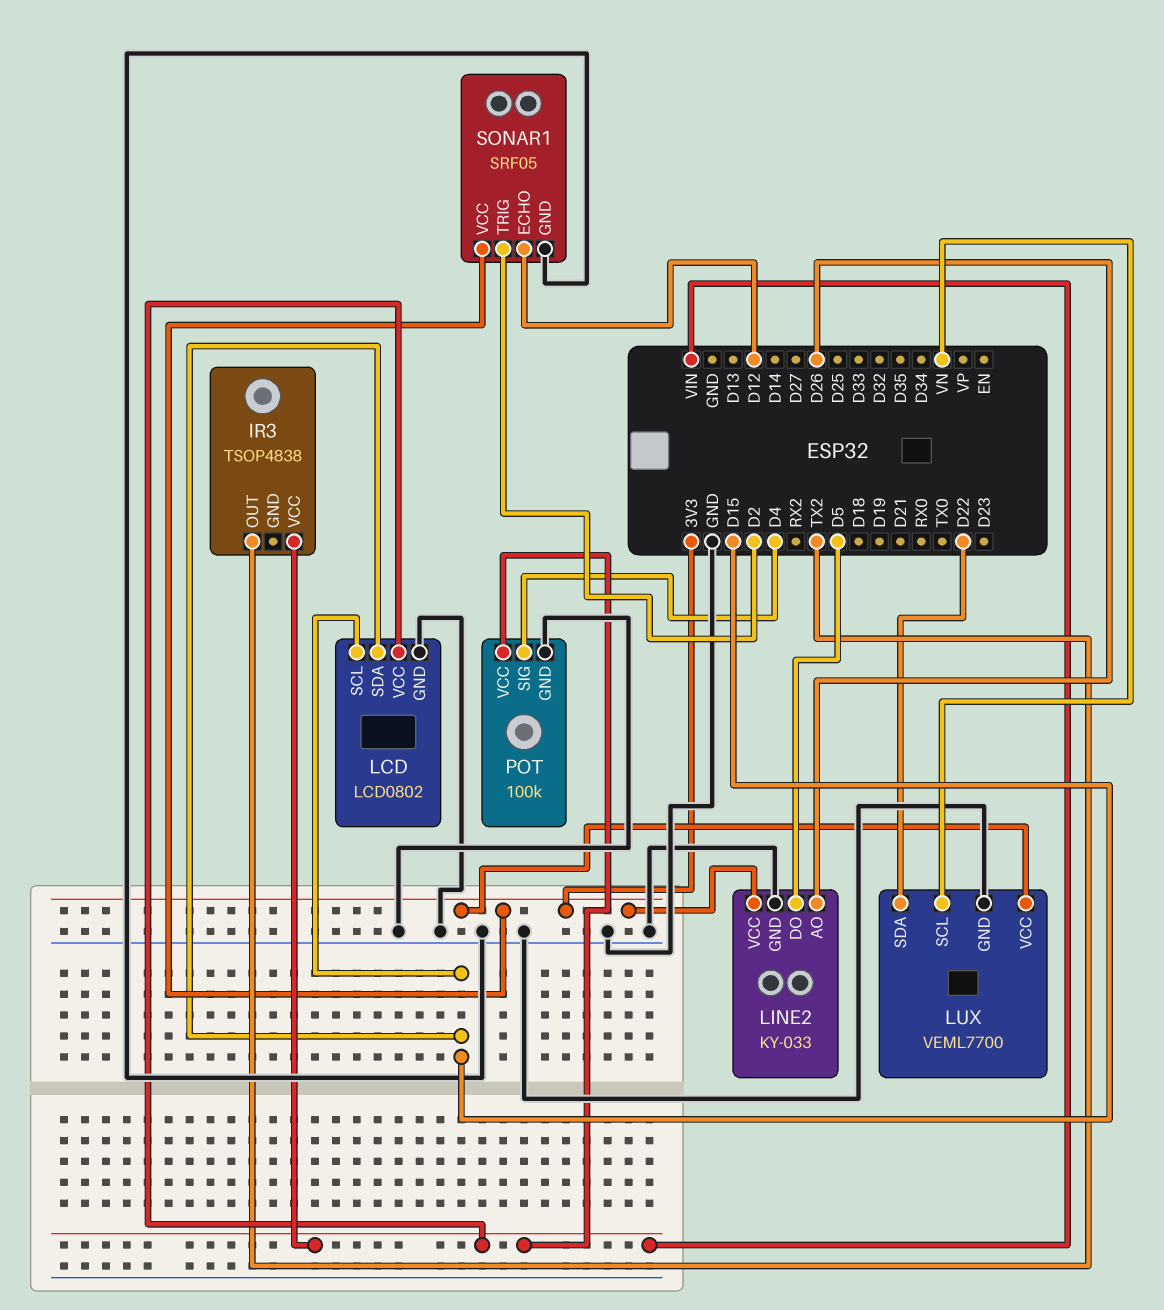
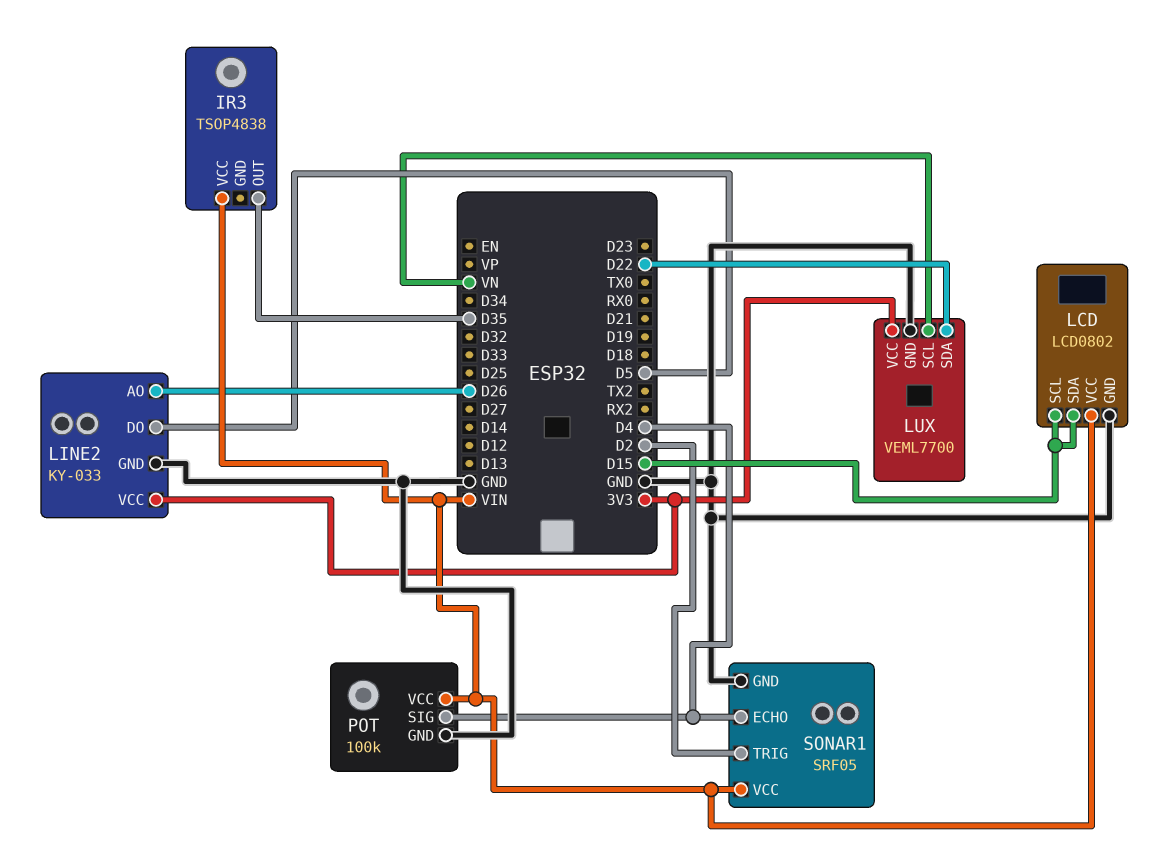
IR3 pin OUT: TX2 -> D35
SONAR1 pin ECHO: D12 -> D4
SONAR1 pin VCC: 3V3 -> VIN

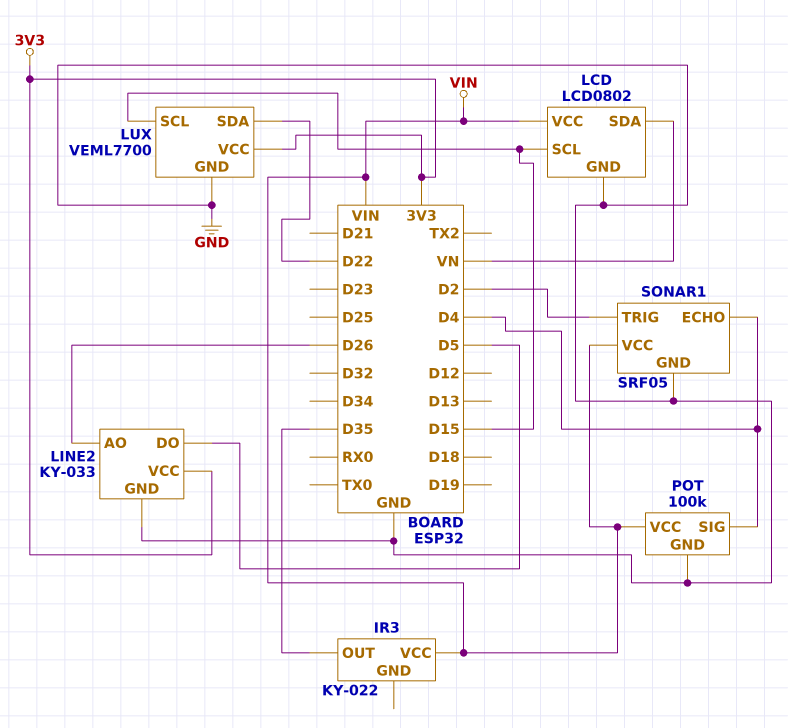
IR3: TSOP4838 -> KY-022
LCD pin SDA: D15 -> VN
LUX pin SCL: VN -> D15

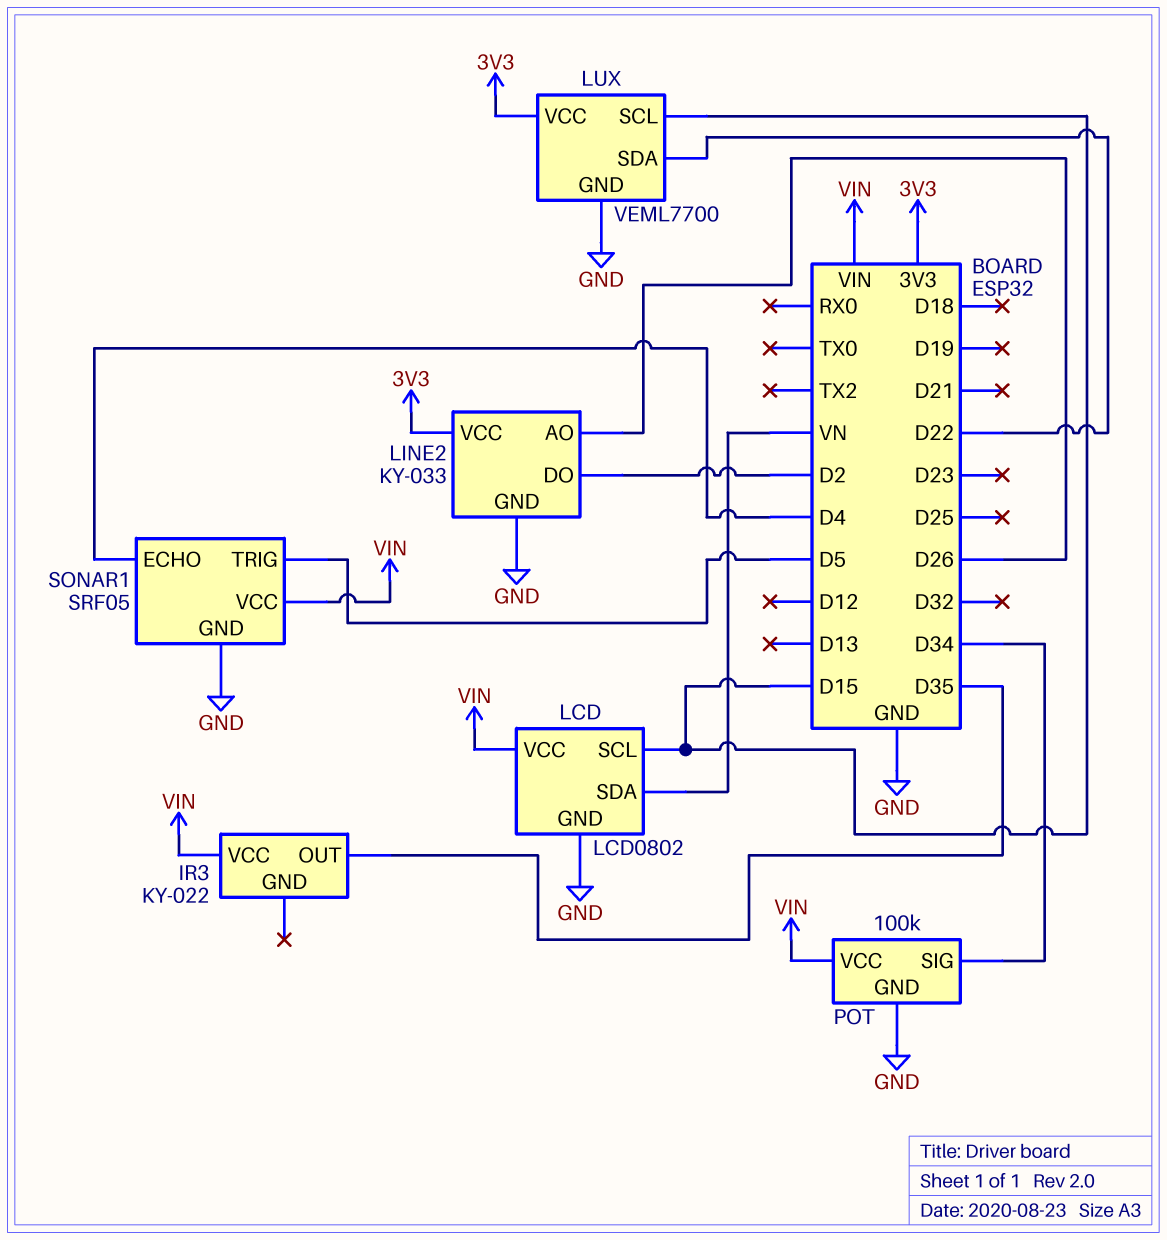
LINE2 pin DO: D5 -> D2
POT pin SIG: D4 -> D34
SONAR1 pin TRIG: D2 -> D5

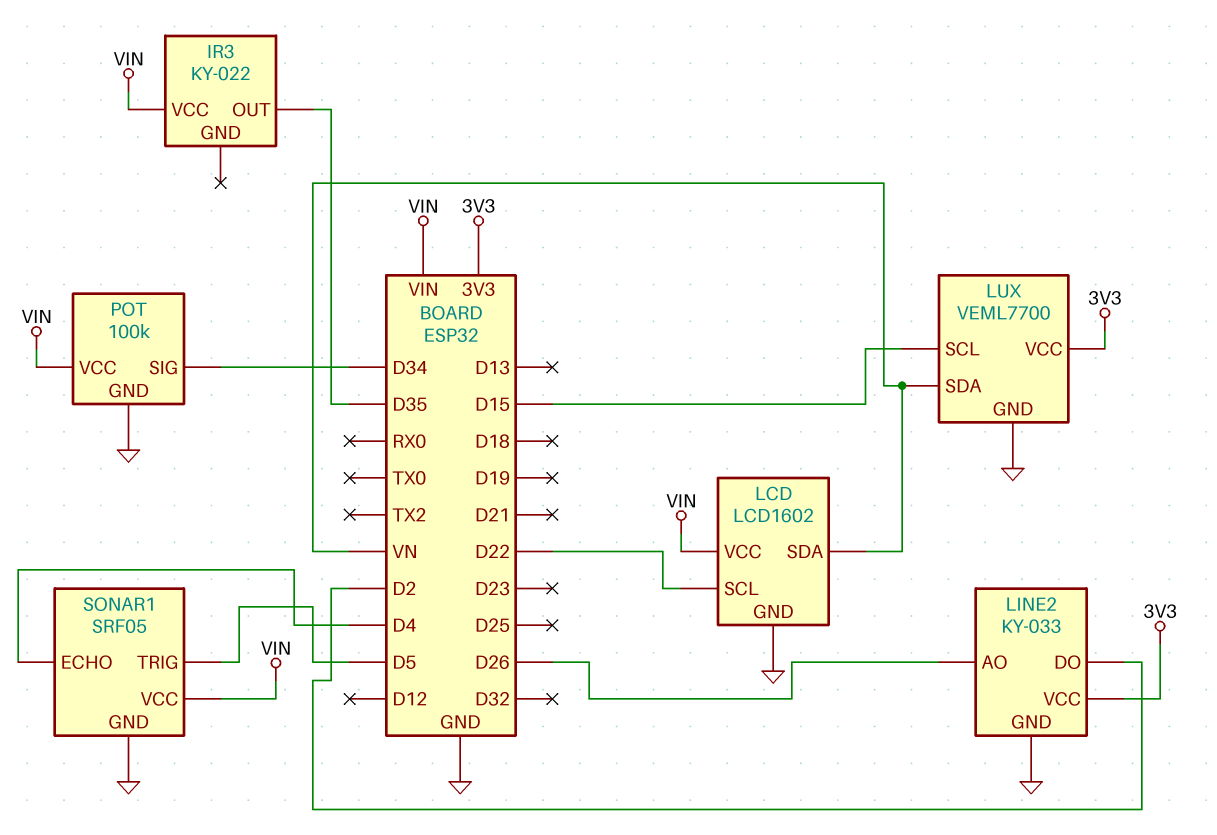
LCD: LCD0802 -> LCD1602
LCD pin SCL: D15 -> D22
LUX pin SDA: D22 -> VN

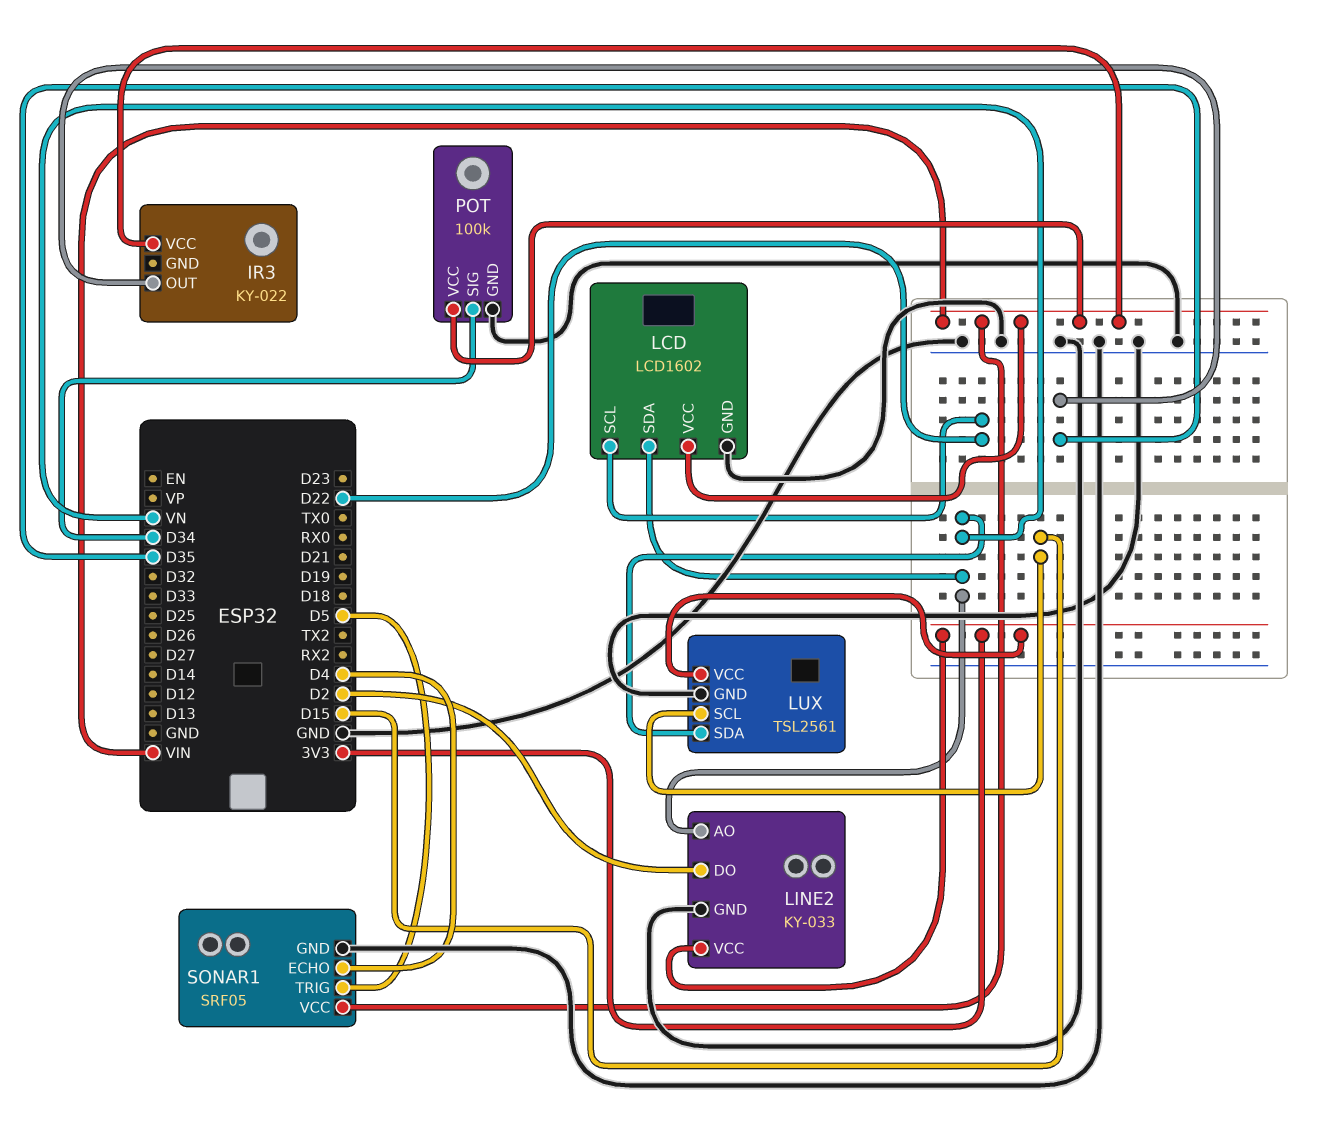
LINE2 pin AO: D26 -> VN
LUX: VEML7700 -> TSL2561

